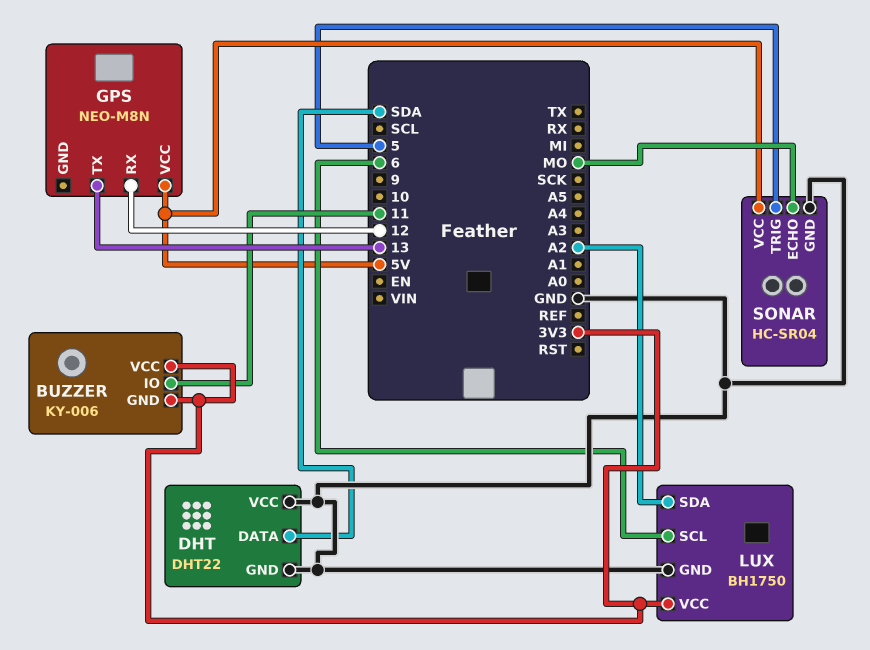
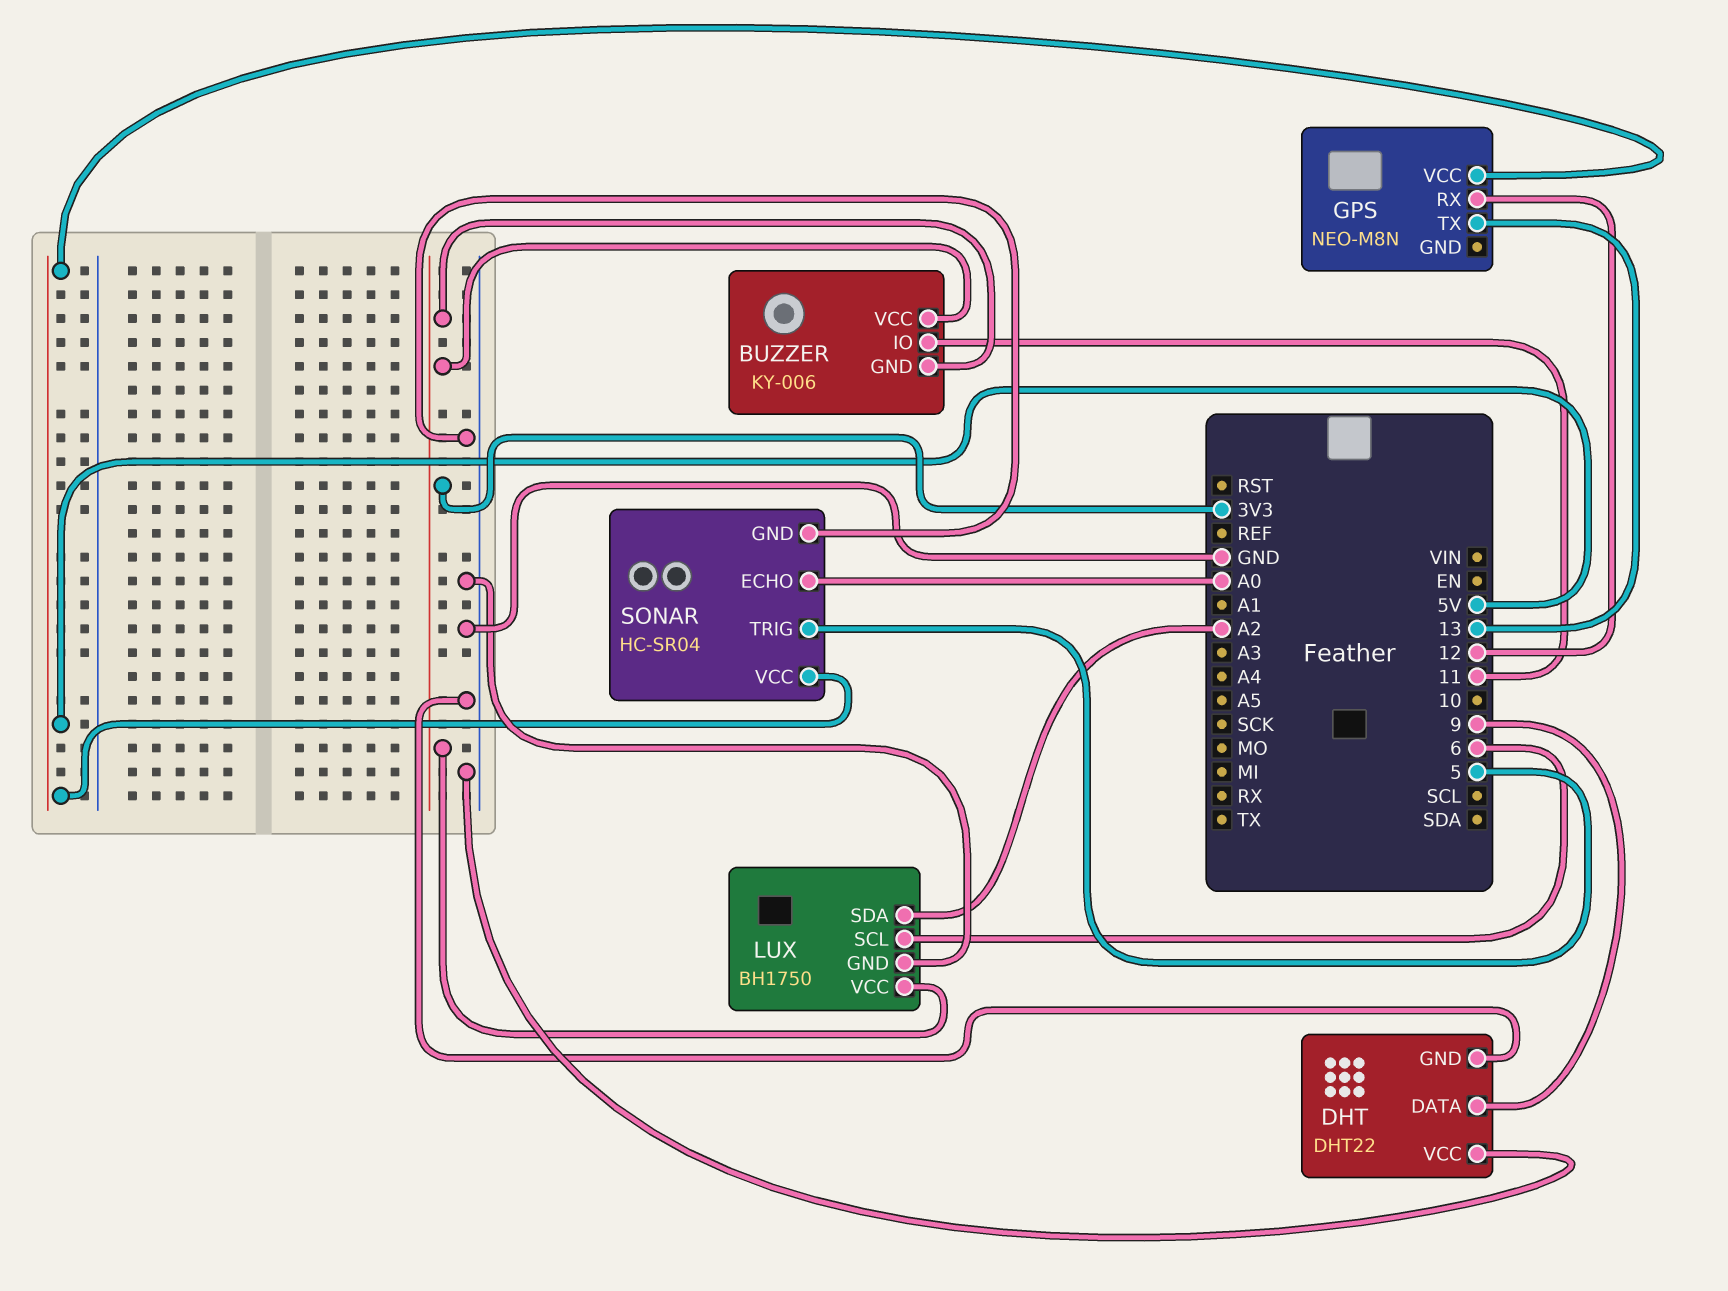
DHT pin DATA: SDA -> 9
SONAR pin ECHO: MO -> A0

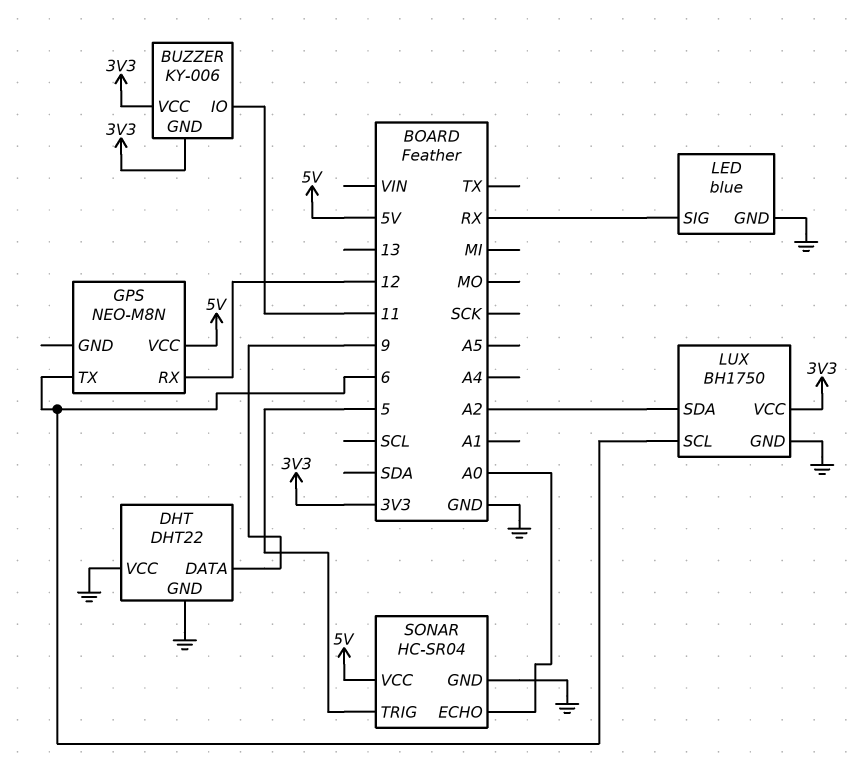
GPS pin TX: 13 -> 6
LED: none -> blue
LED pin GND: none -> GND
LED pin SIG: none -> RX

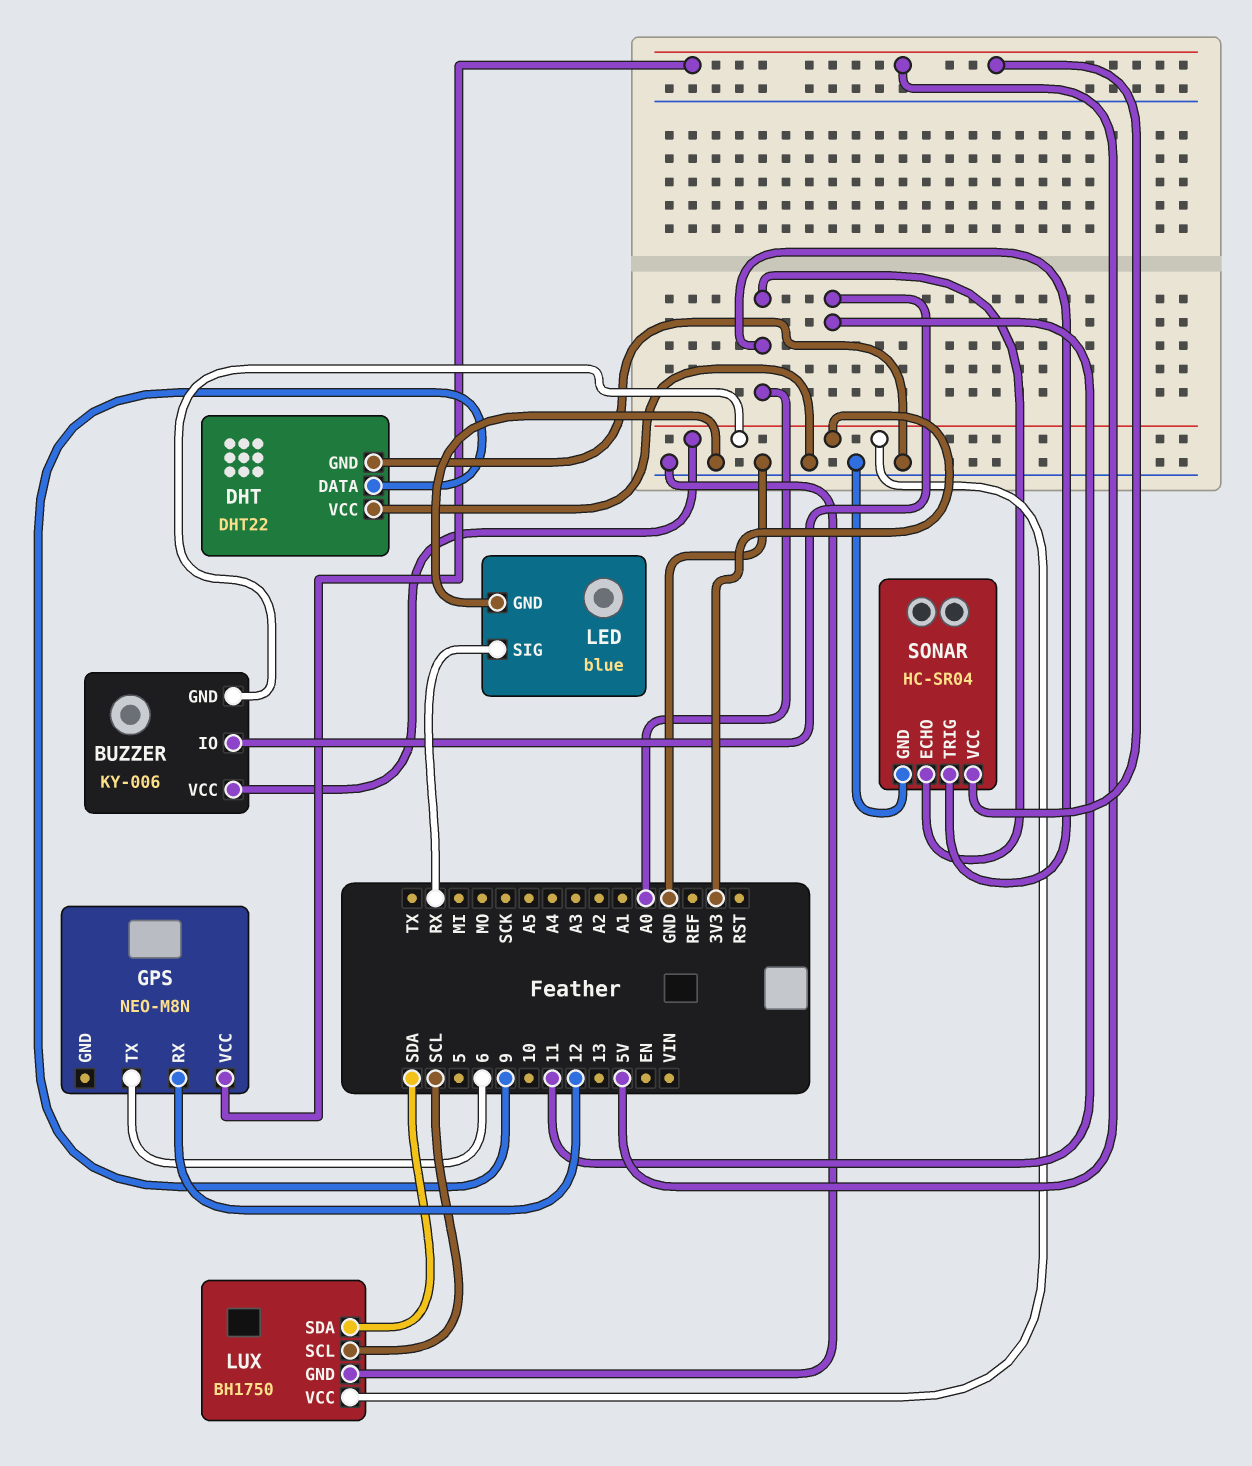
LUX pin SCL: 6 -> SCL
LUX pin SDA: A2 -> SDA
SONAR pin TRIG: 5 -> A0

